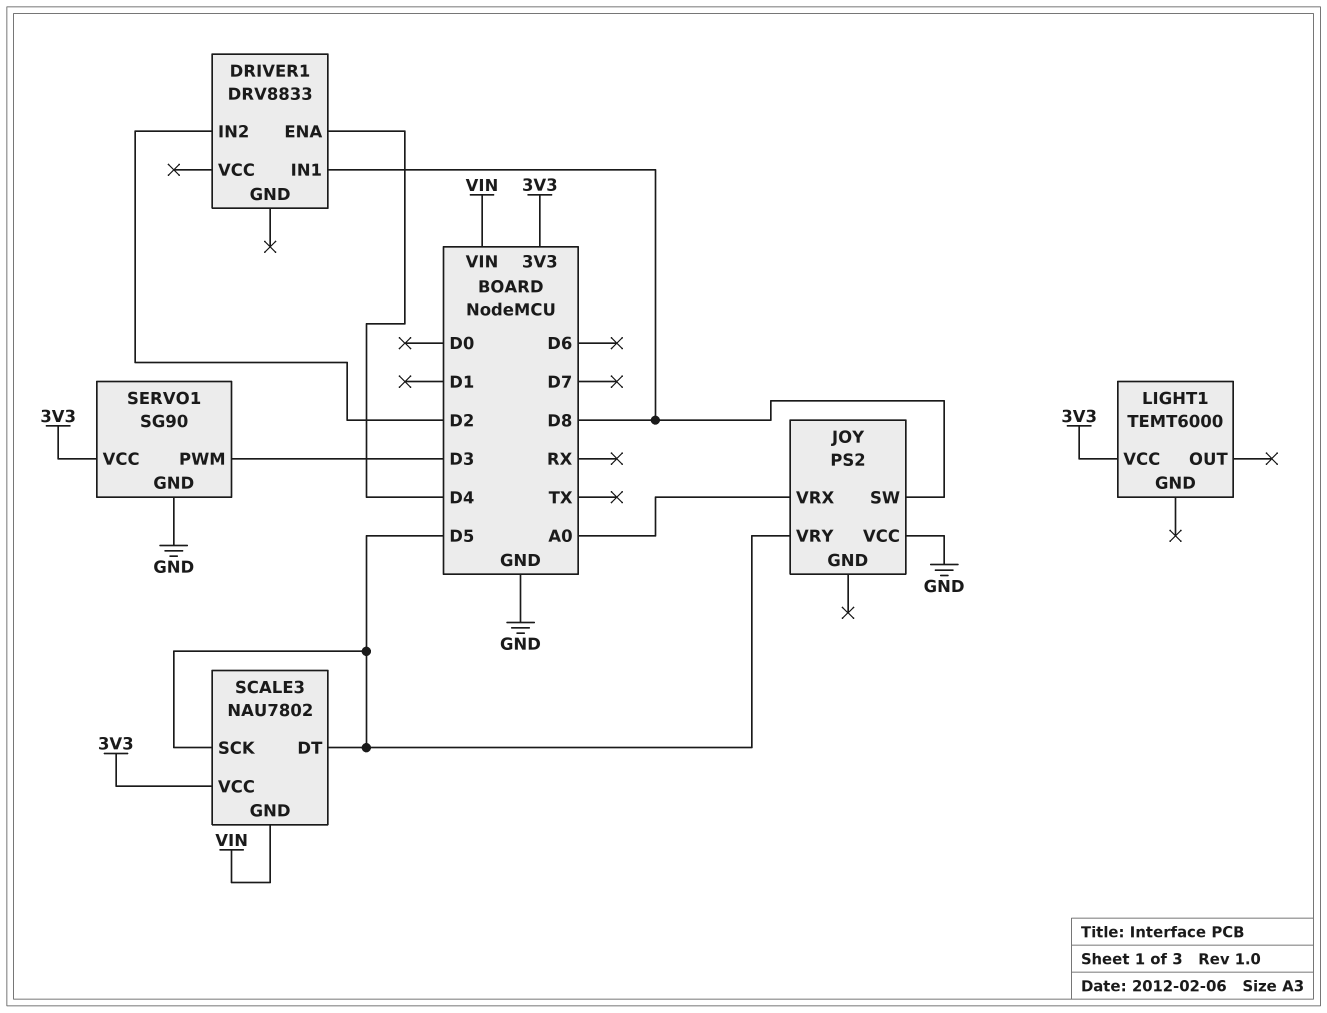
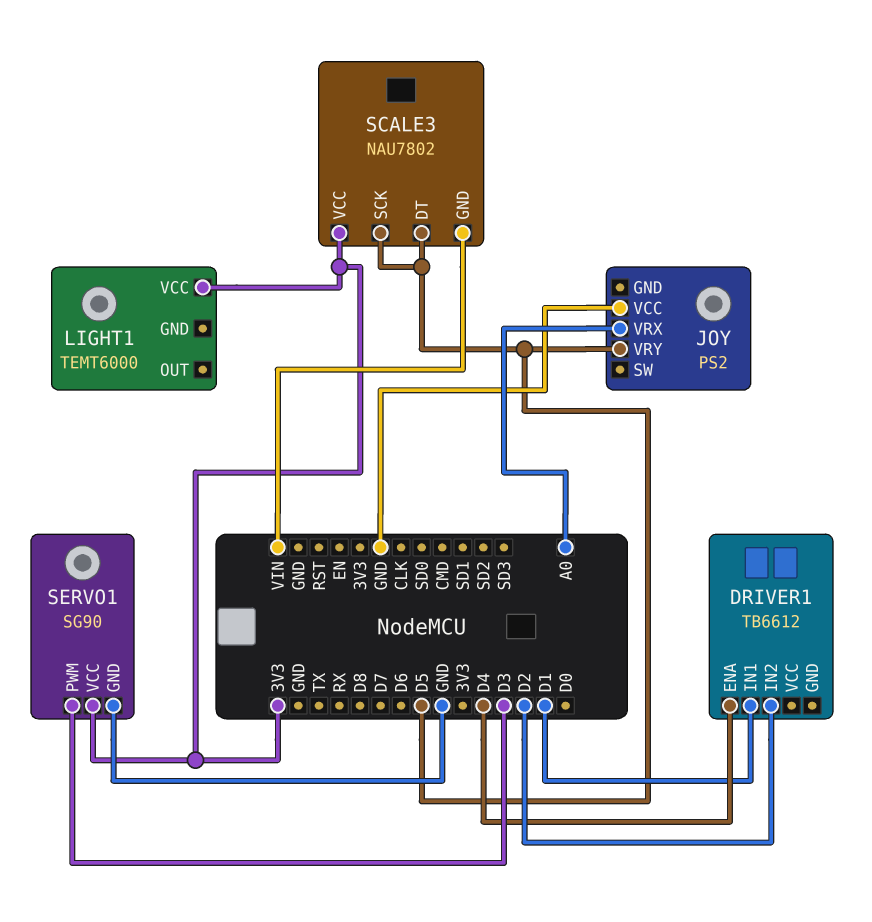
DRIVER1: DRV8833 -> TB6612
DRIVER1 pin IN1: D8 -> D1
JOY pin SW: D8 -> none

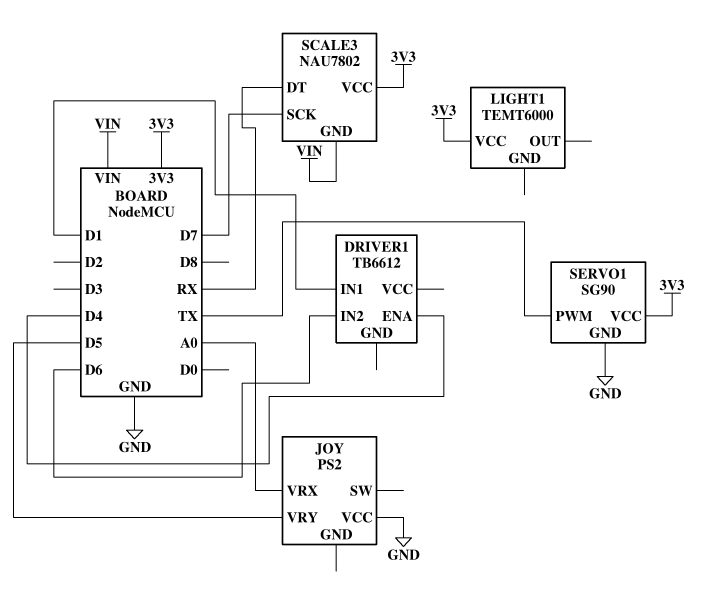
DRIVER1 pin IN2: D2 -> D6
SCALE3 pin DT: D5 -> RX
SCALE3 pin SCK: D5 -> D7
SERVO1 pin PWM: D3 -> TX

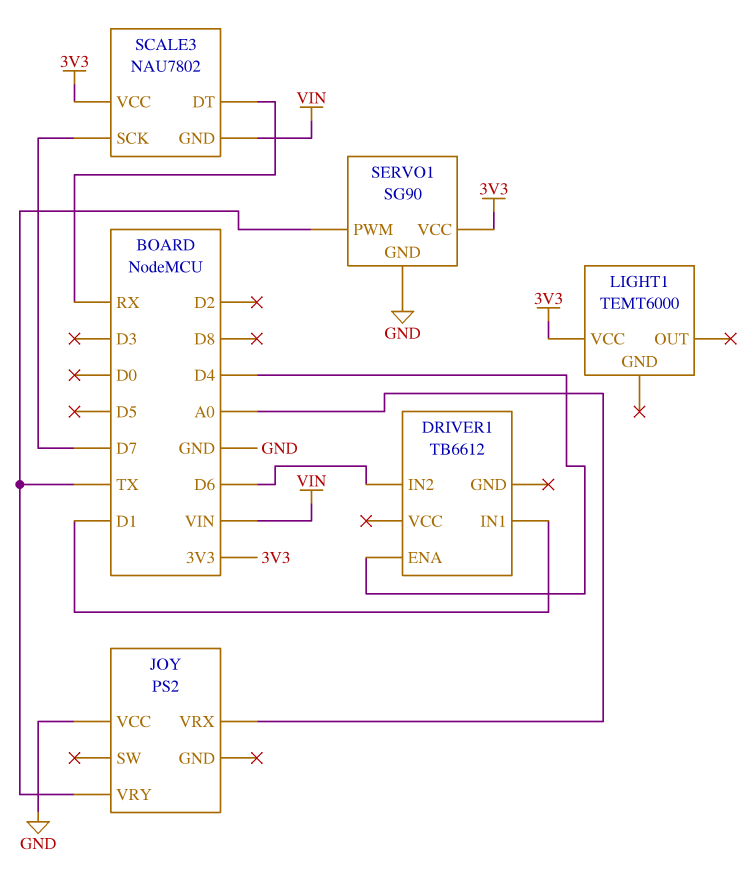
JOY pin VRY: D5 -> TX

